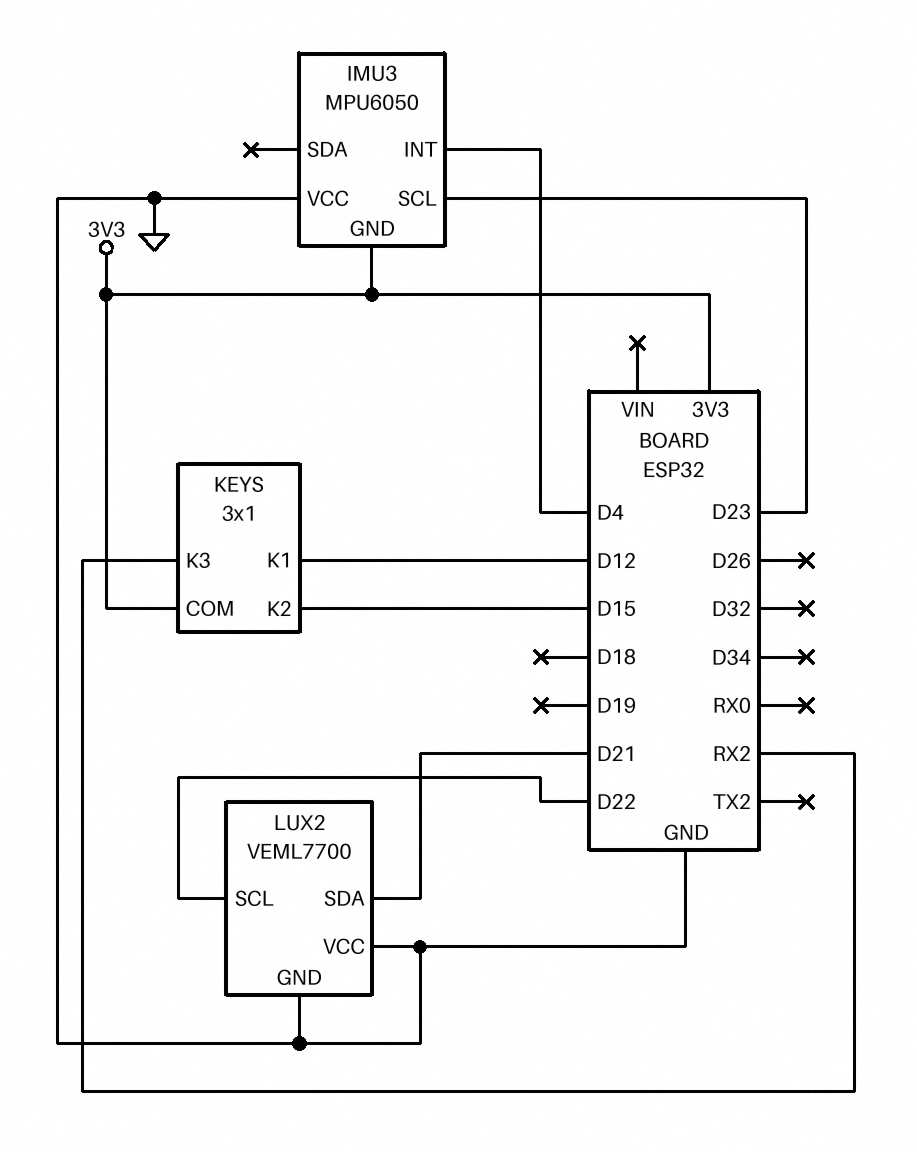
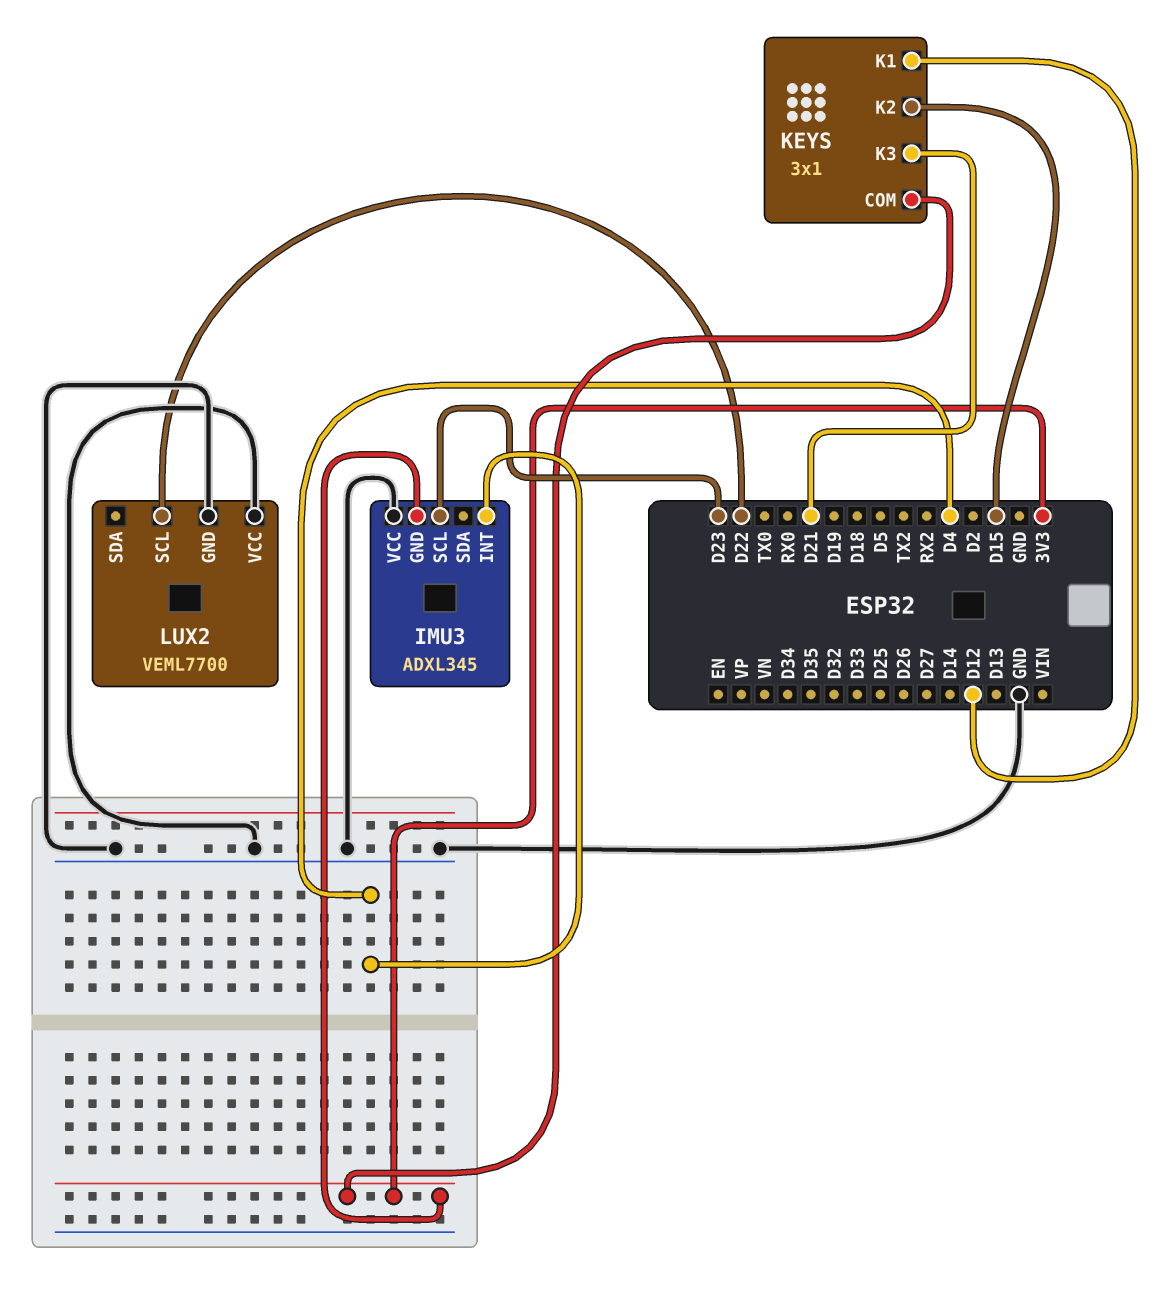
IMU3: MPU6050 -> ADXL345
KEYS pin K3: RX2 -> D21
LUX2 pin SDA: D21 -> none

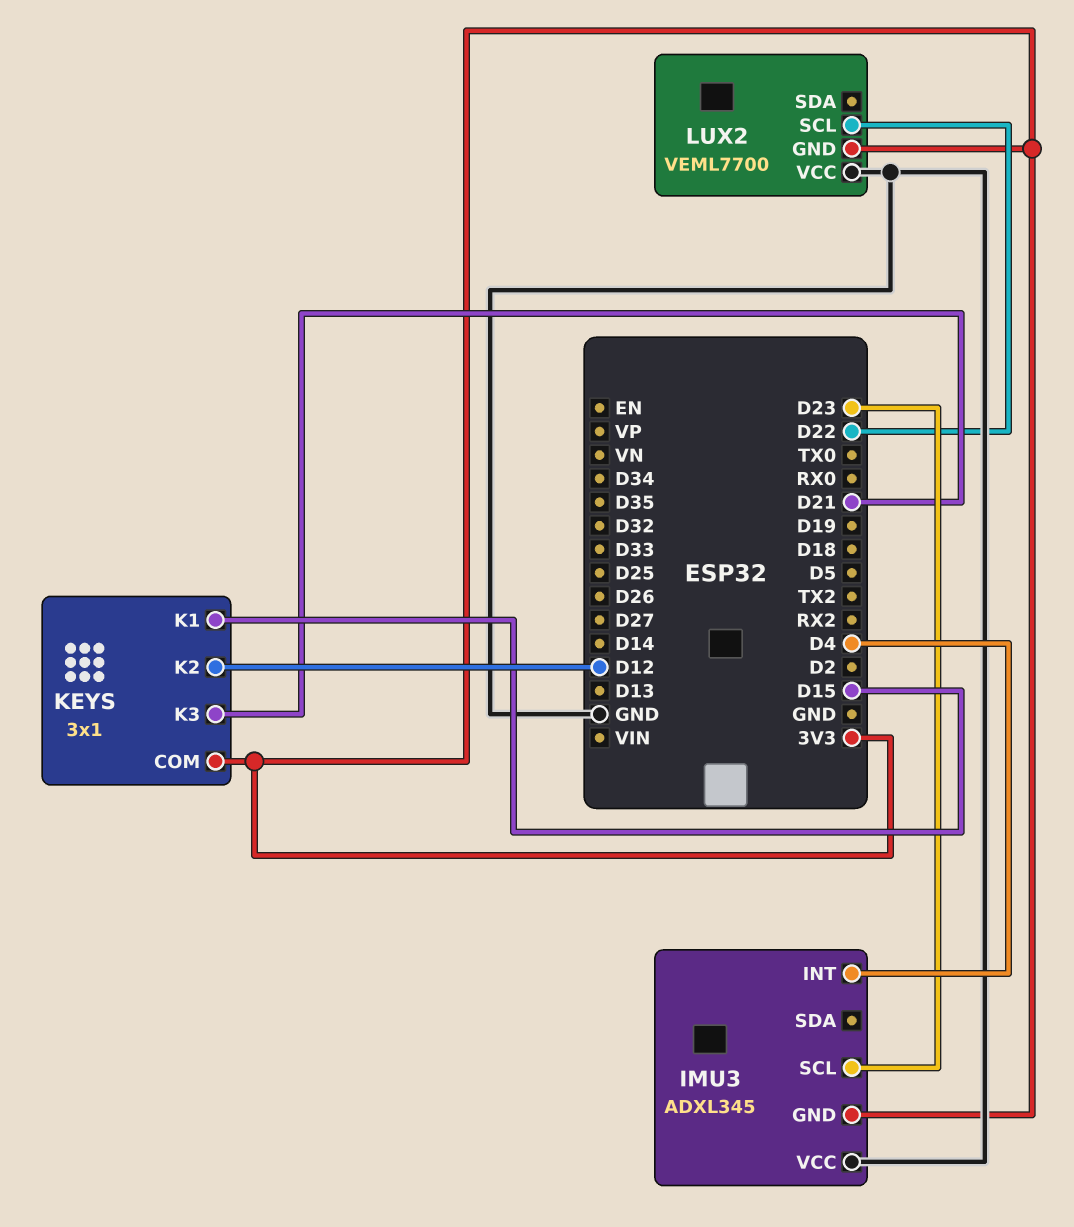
KEYS pin K1: D12 -> D15
KEYS pin K2: D15 -> D12
LUX2 pin GND: GND -> 3V3

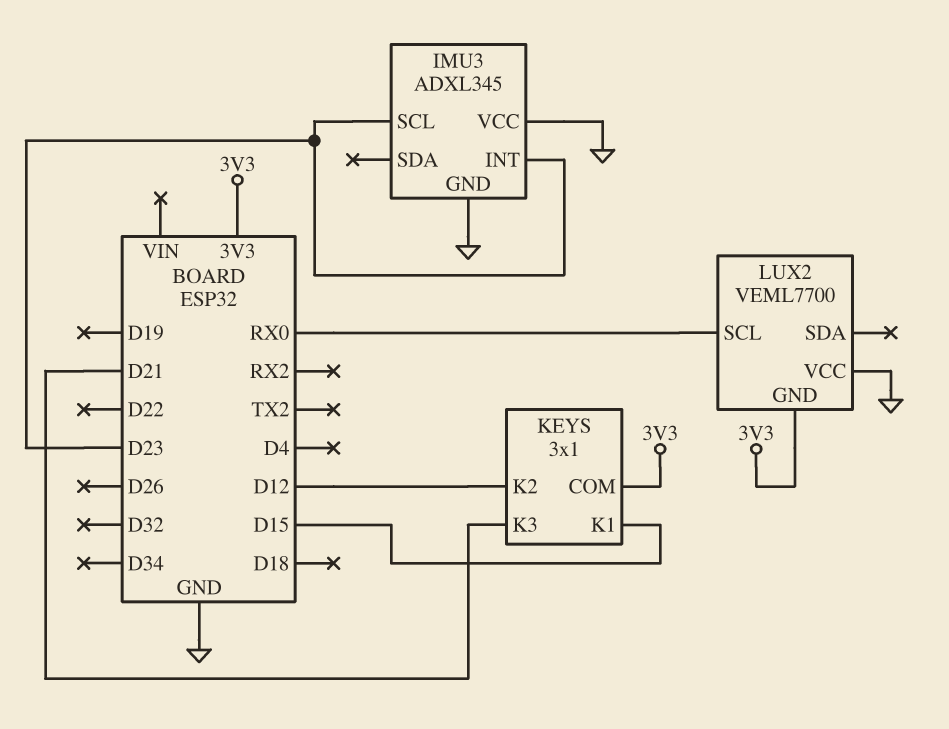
IMU3 pin GND: 3V3 -> GND
IMU3 pin INT: D4 -> D23
LUX2 pin SCL: D22 -> RX0

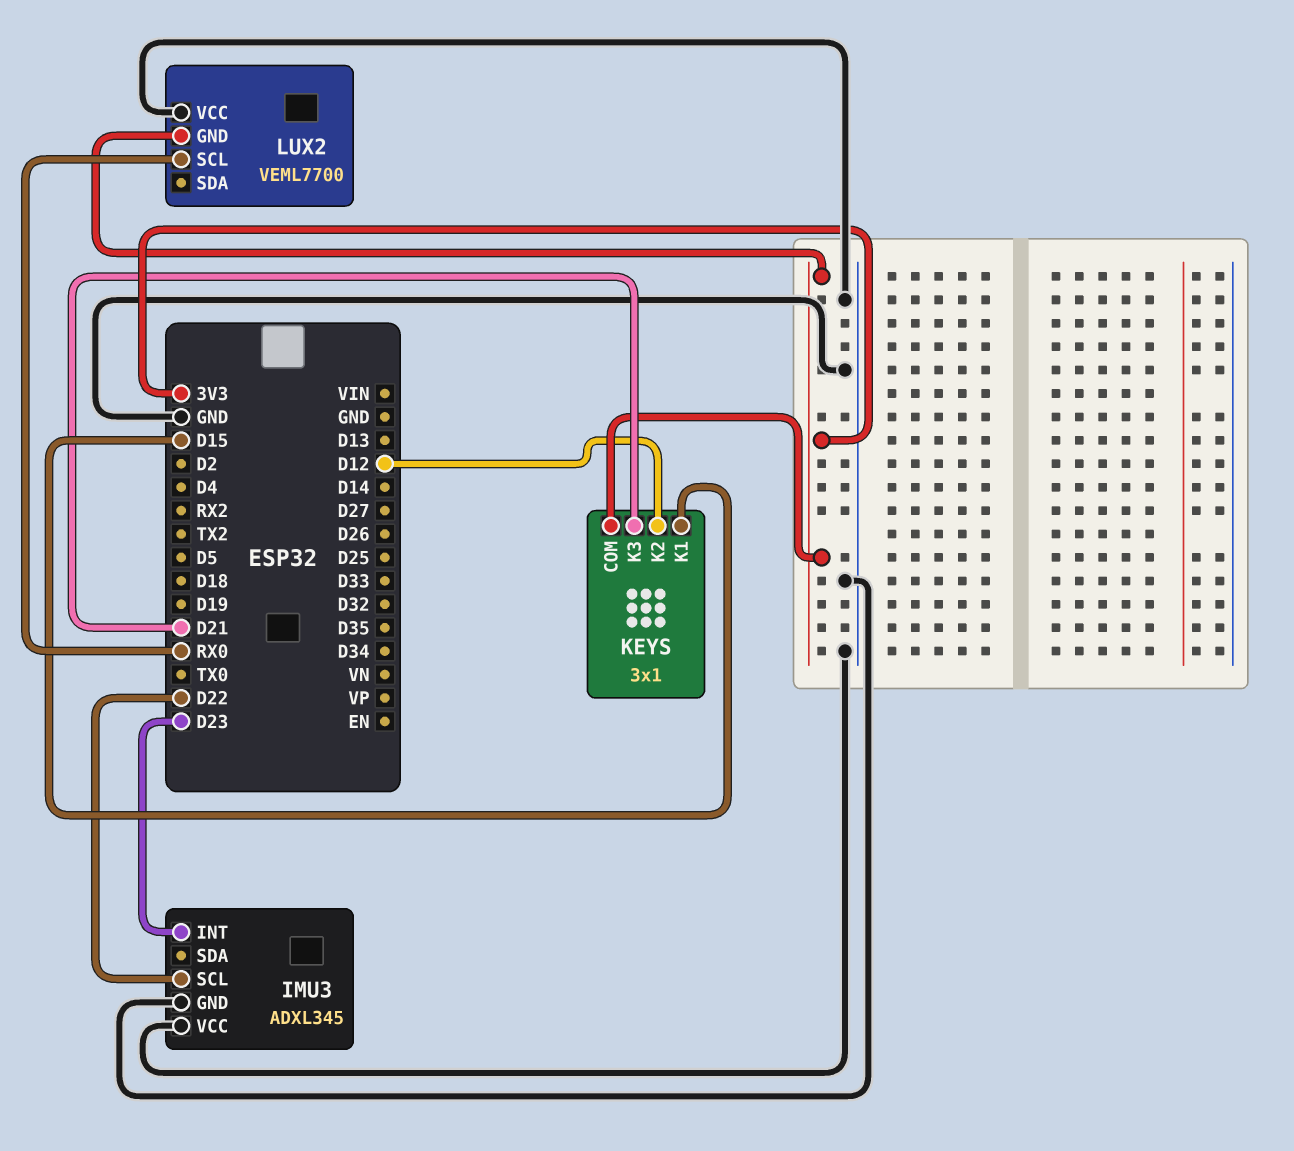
IMU3 pin SCL: D23 -> D22

